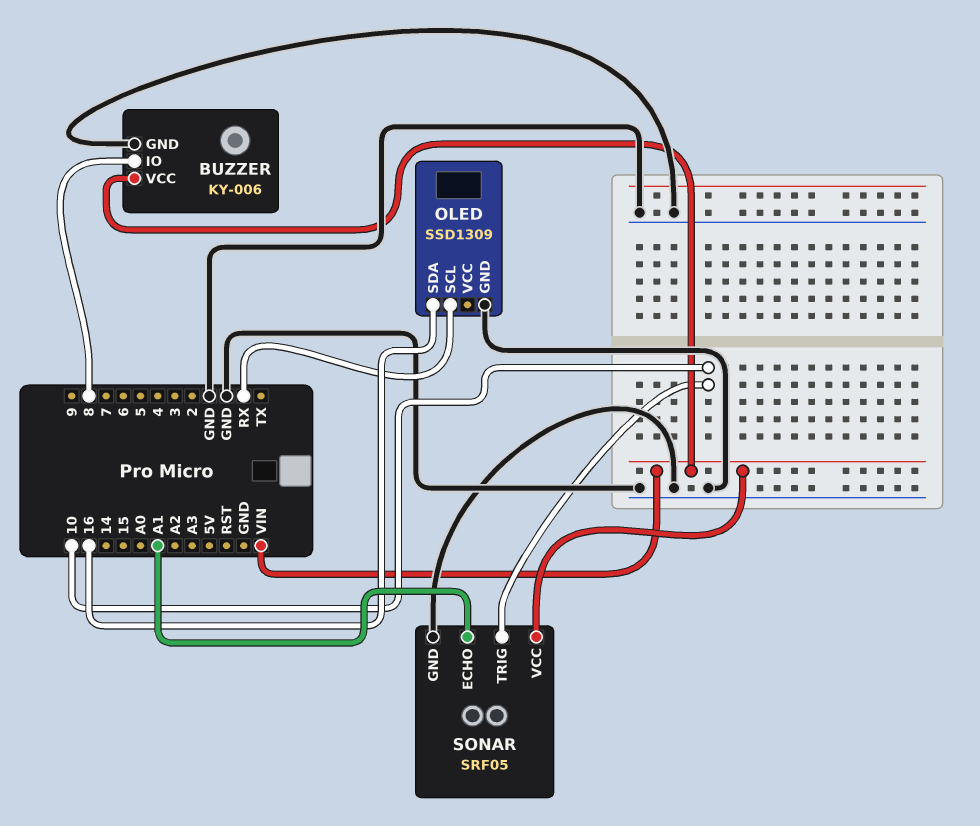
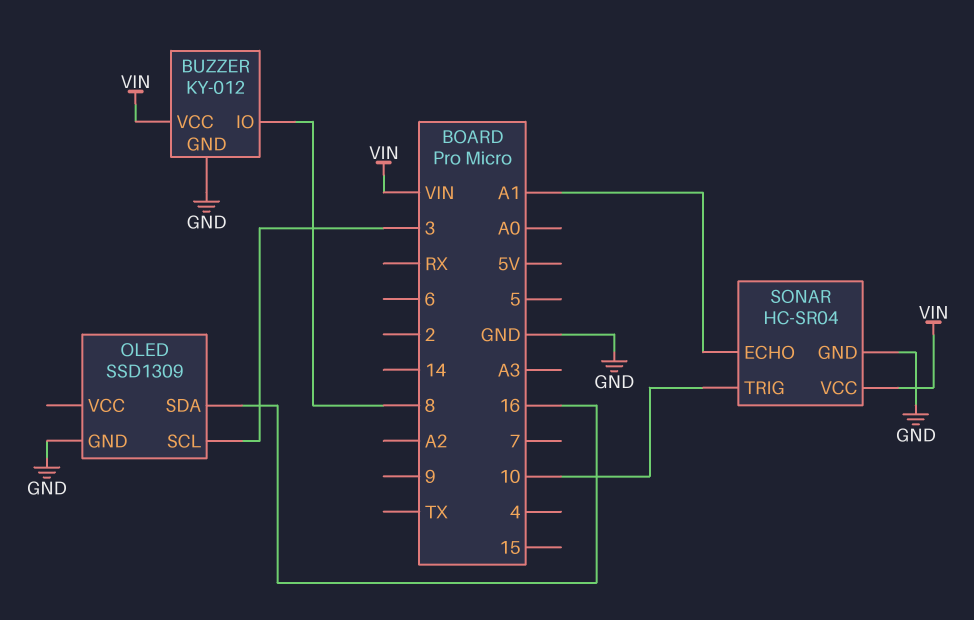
BUZZER: KY-006 -> KY-012
OLED pin SCL: RX -> 3
SONAR: SRF05 -> HC-SR04

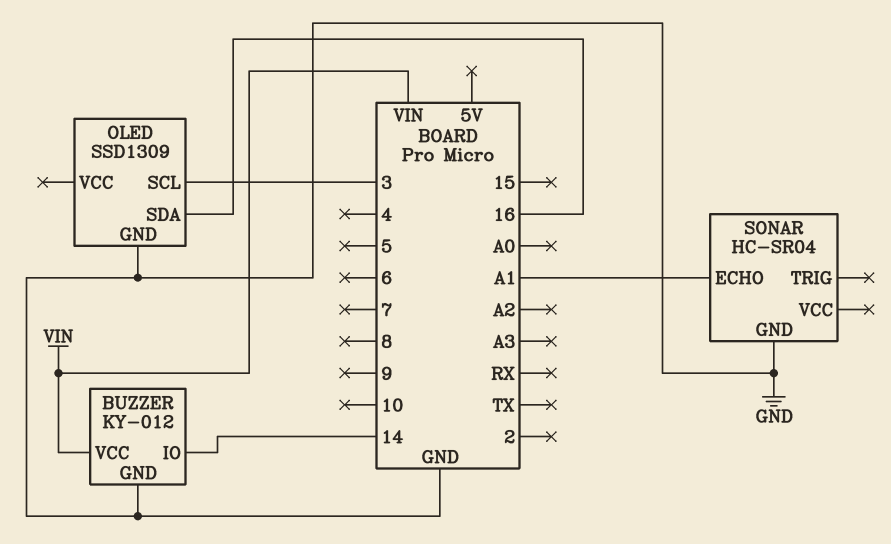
BUZZER pin IO: 8 -> 14
SONAR pin TRIG: 10 -> none
SONAR pin VCC: VIN -> none

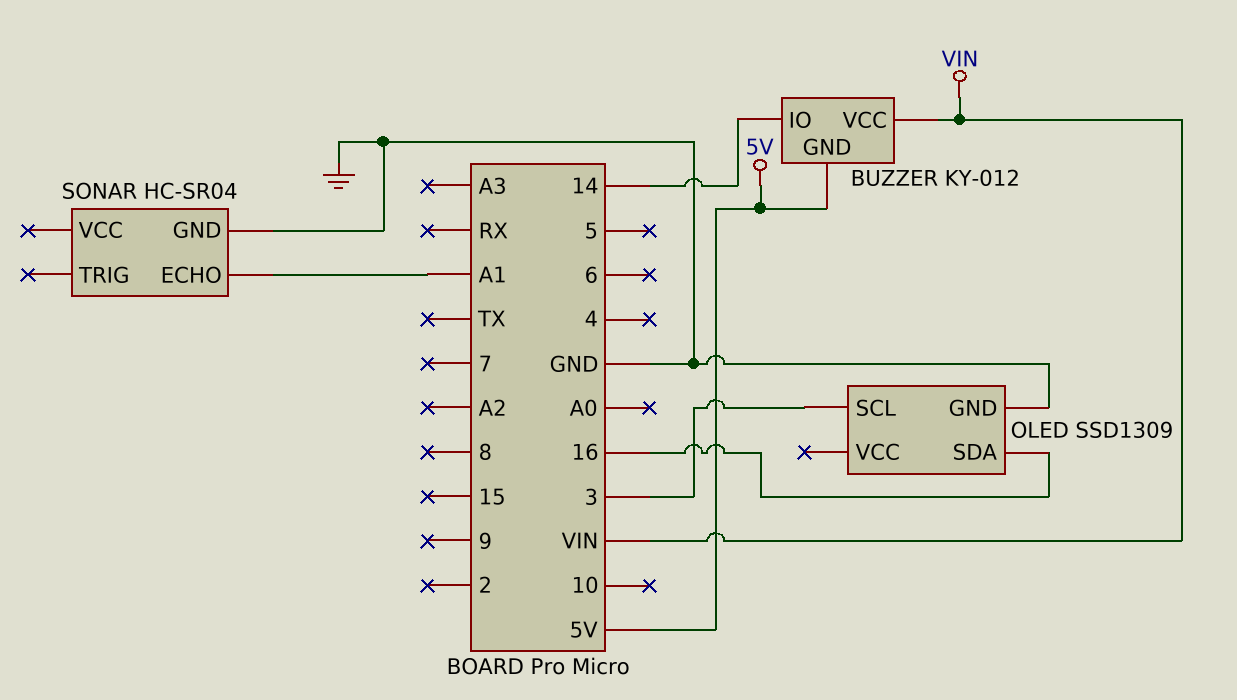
BUZZER pin GND: GND -> 5V

